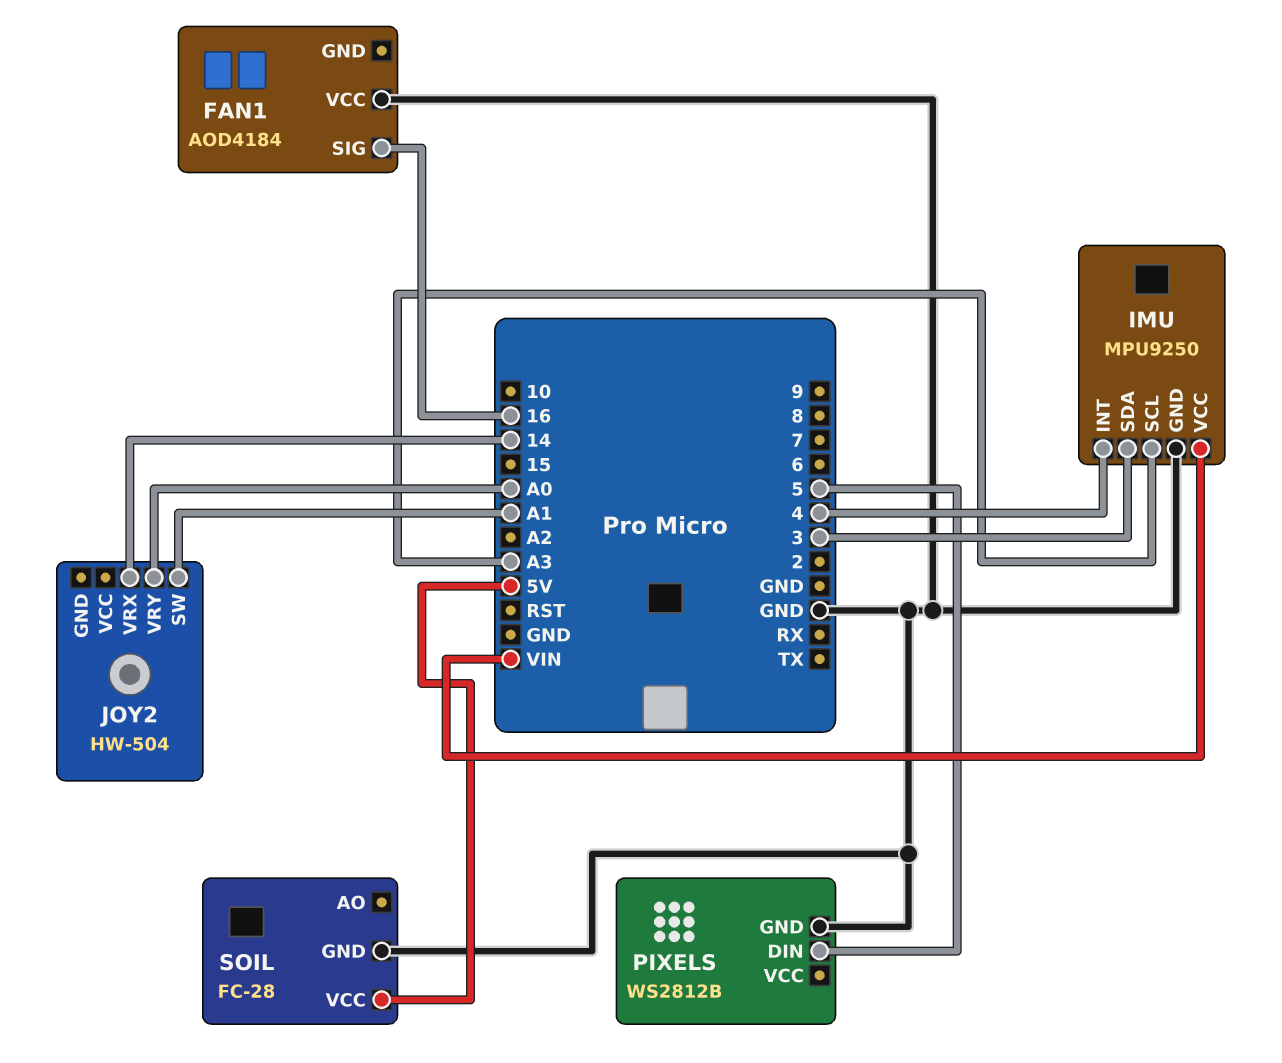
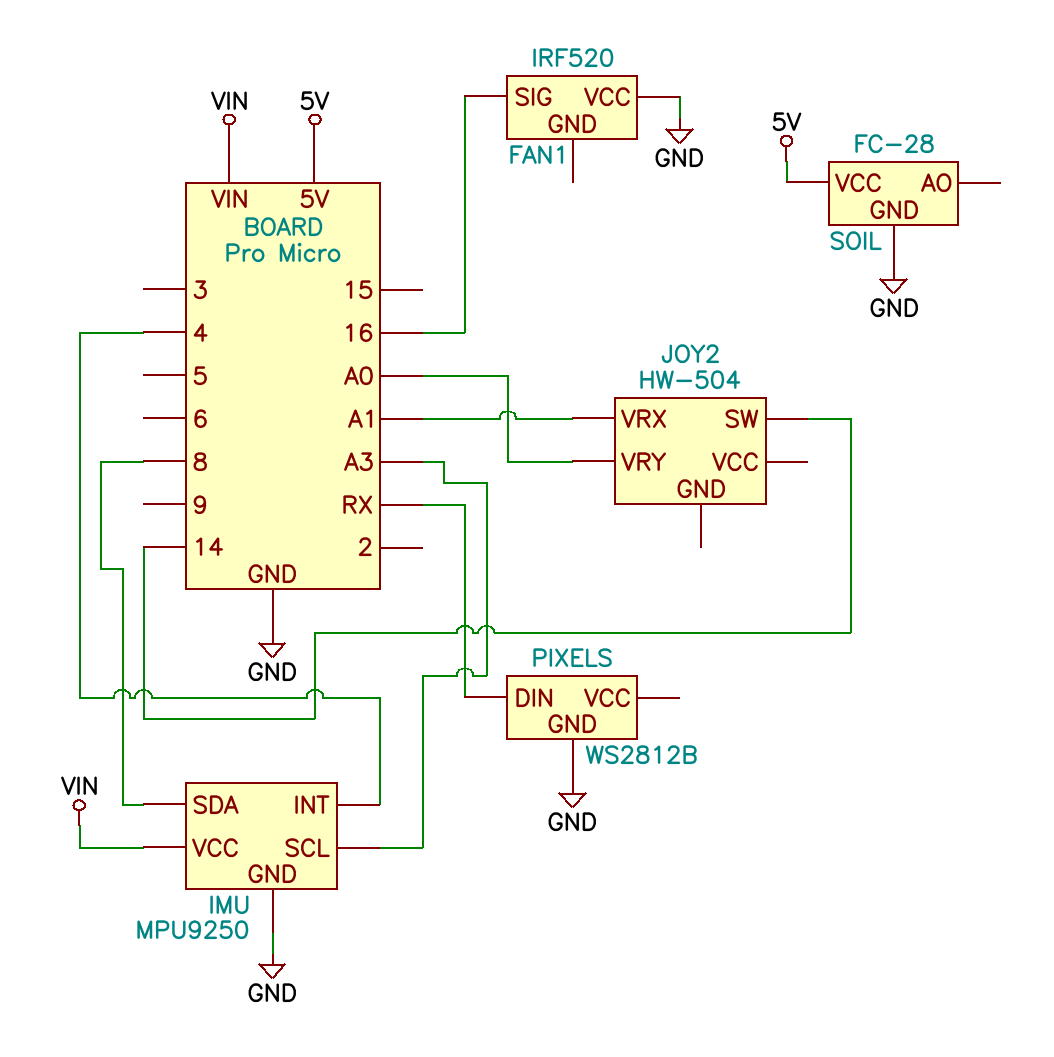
FAN1: AOD4184 -> IRF520
IMU pin SDA: 3 -> 8
JOY2 pin SW: A1 -> 14
JOY2 pin VRX: 14 -> A1
PIXELS pin DIN: 5 -> RX

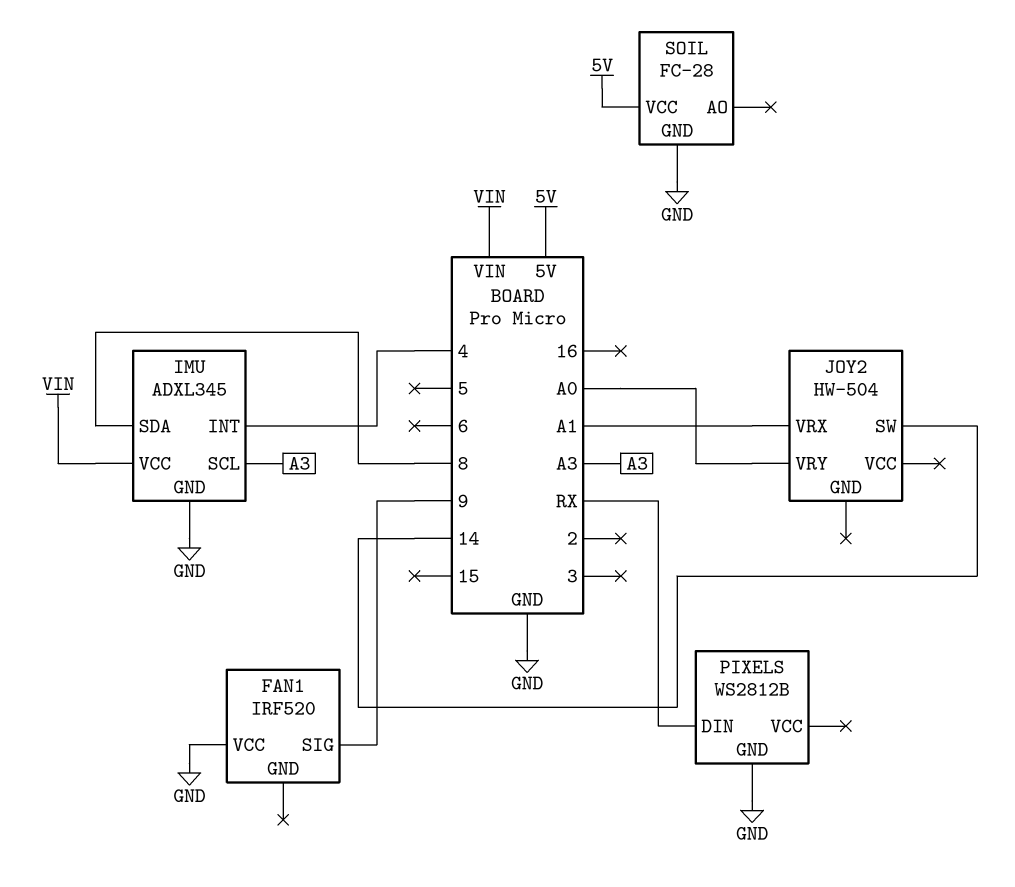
FAN1 pin SIG: 16 -> 9
IMU: MPU9250 -> ADXL345

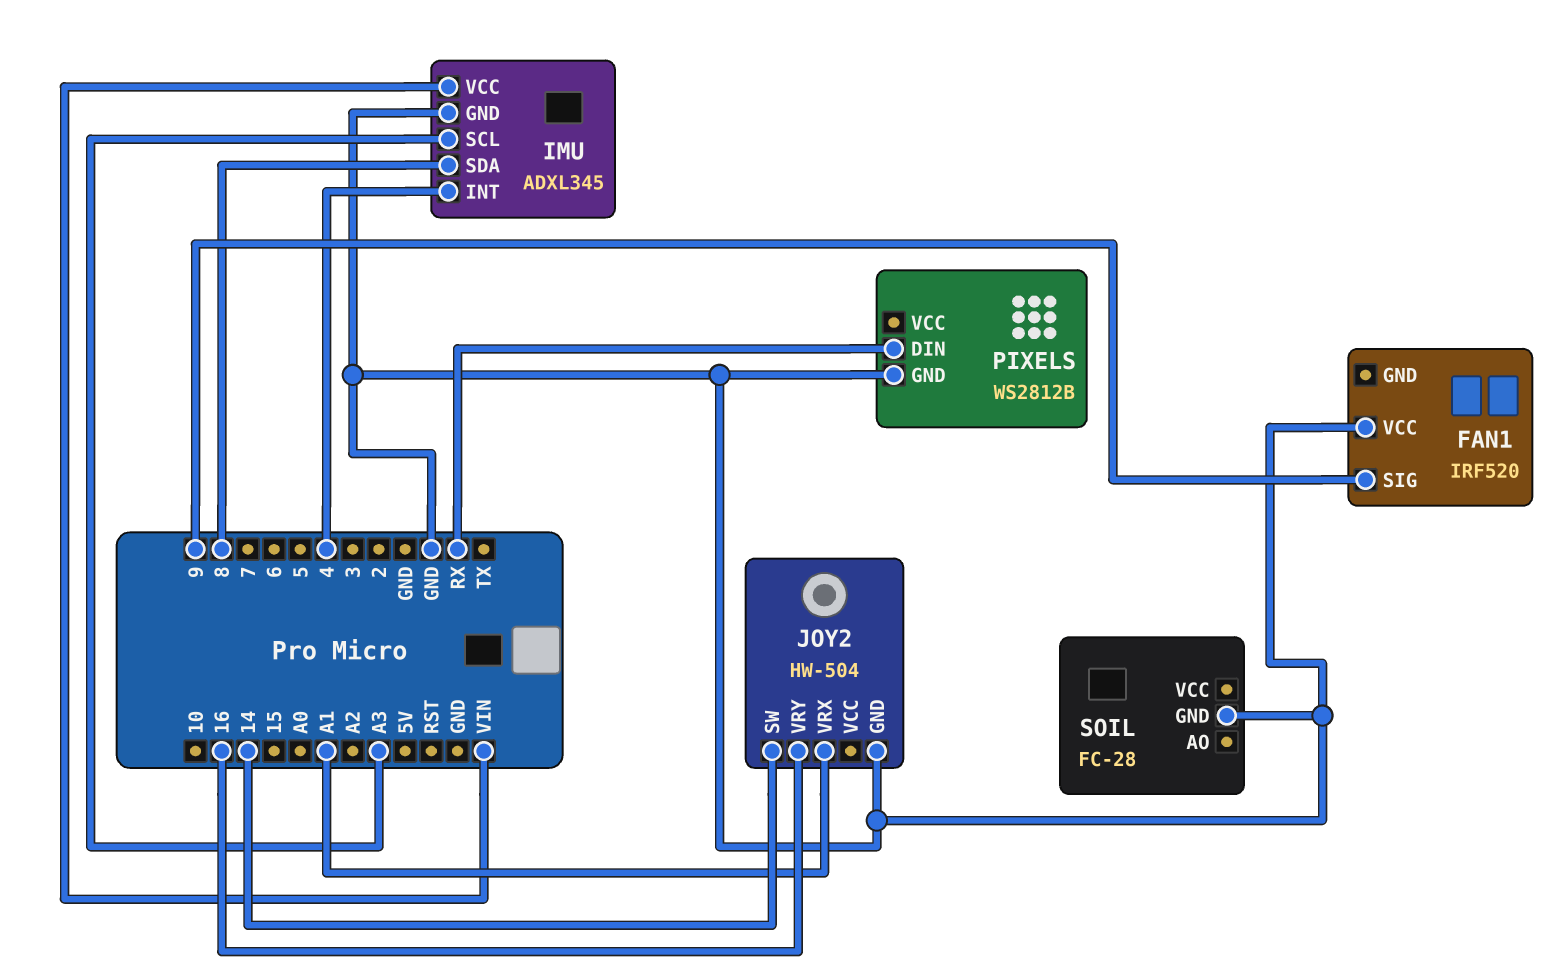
JOY2 pin GND: none -> GND
JOY2 pin VRY: A0 -> 16
SOIL pin VCC: 5V -> none

